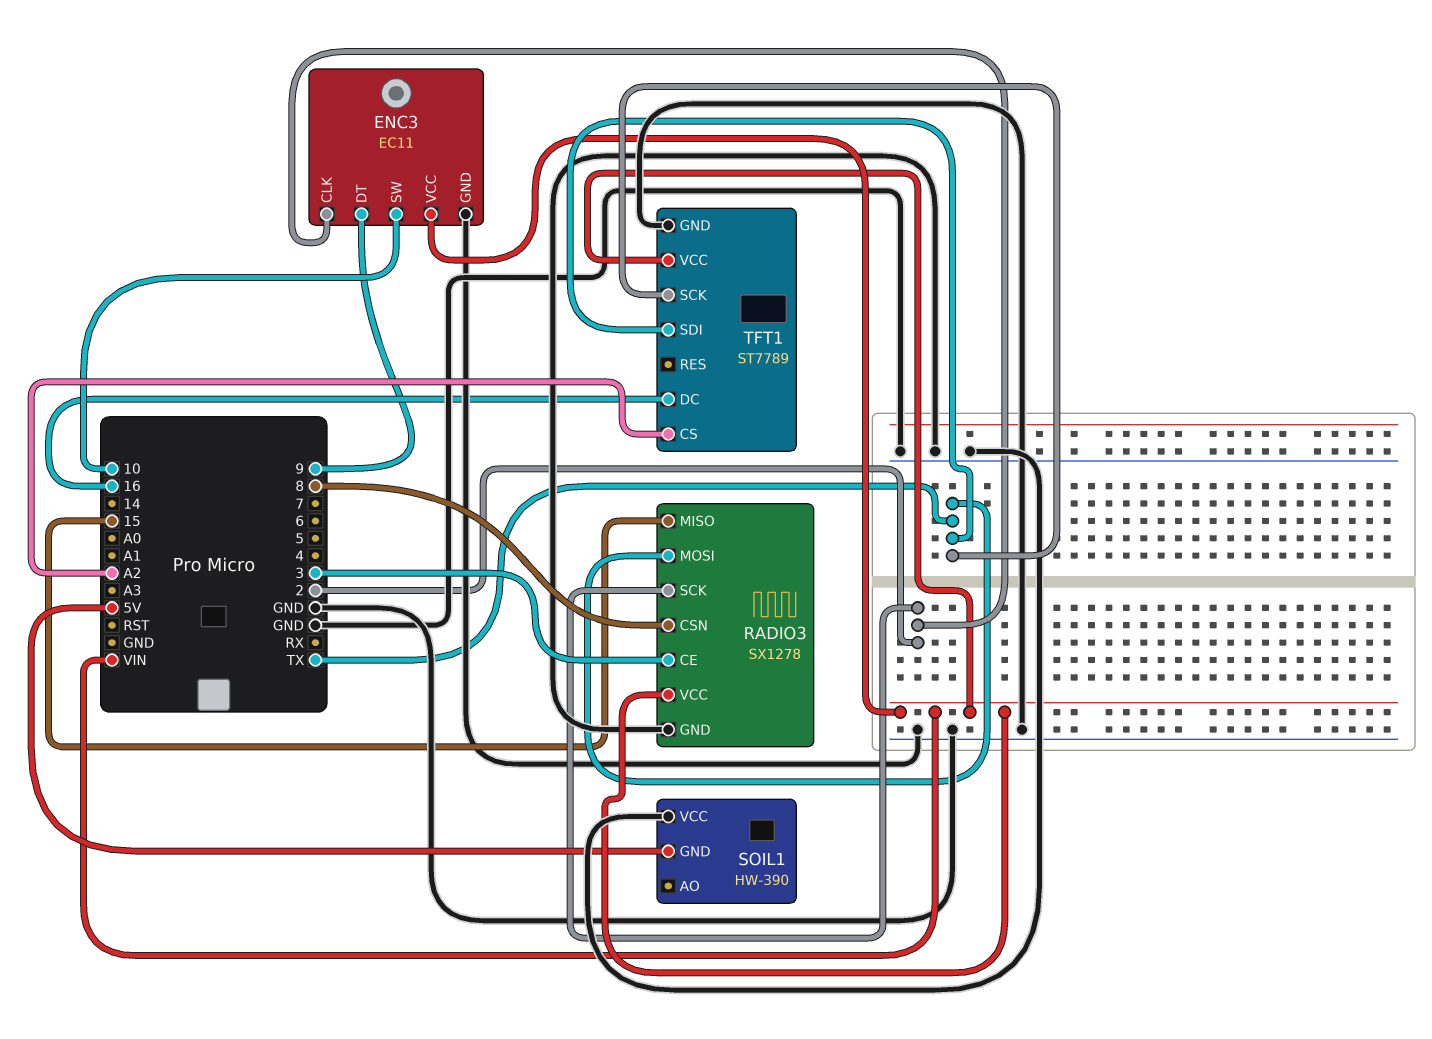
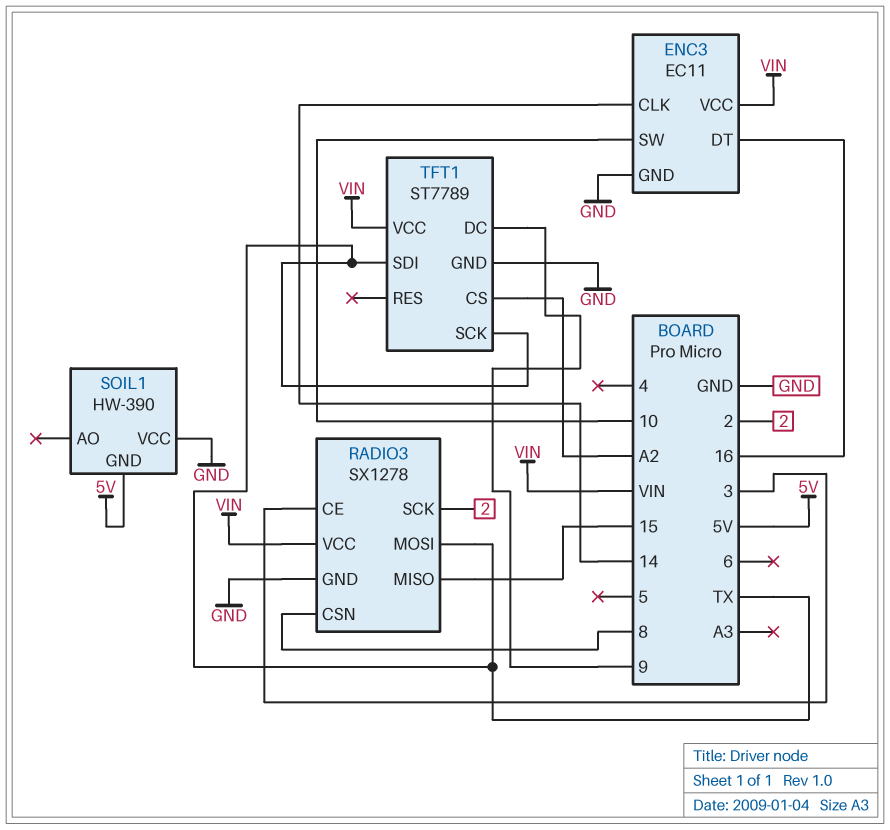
ENC3 pin CLK: 2 -> 14
ENC3 pin DT: 9 -> 16
TFT1 pin DC: 16 -> 9

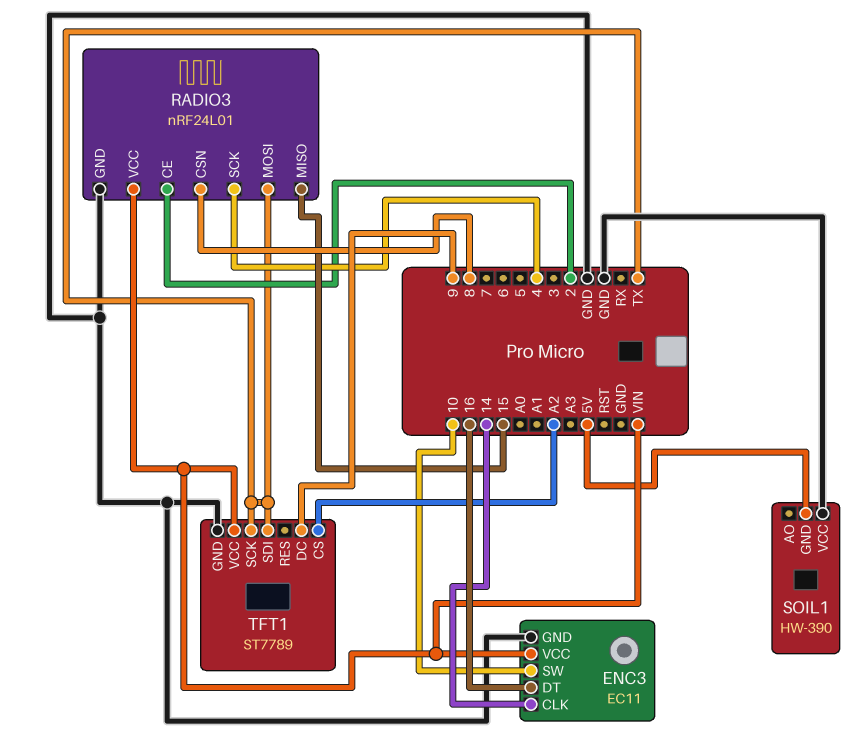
RADIO3: SX1278 -> nRF24L01
RADIO3 pin CE: 3 -> 2
RADIO3 pin SCK: 2 -> 4

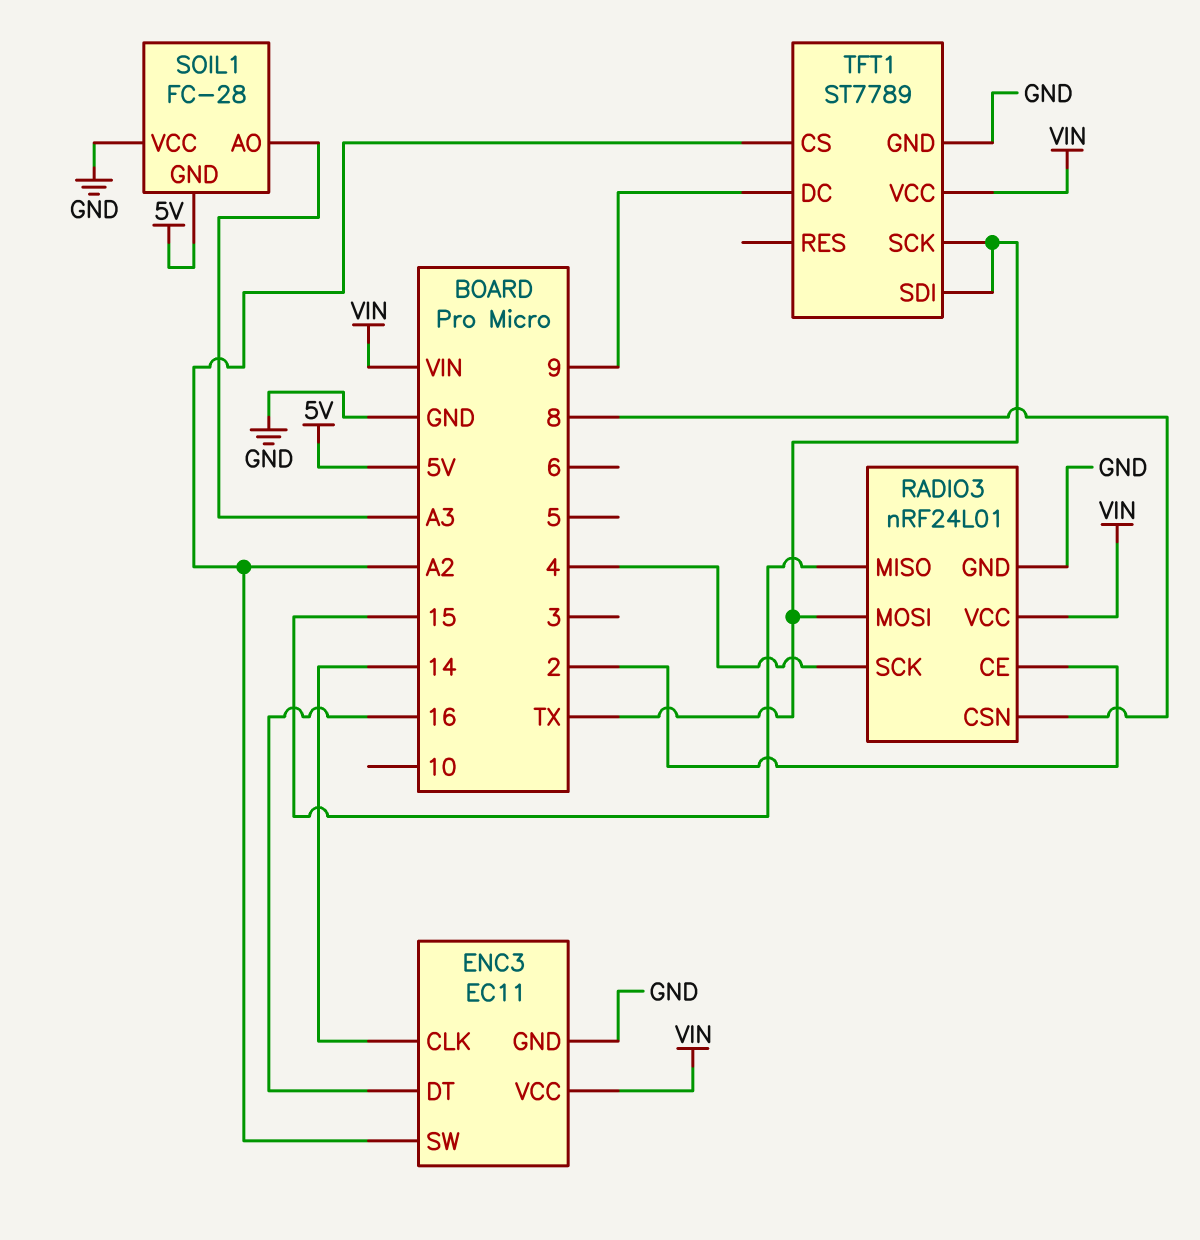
ENC3 pin SW: 10 -> A2
SOIL1: HW-390 -> FC-28
SOIL1 pin AO: none -> A3

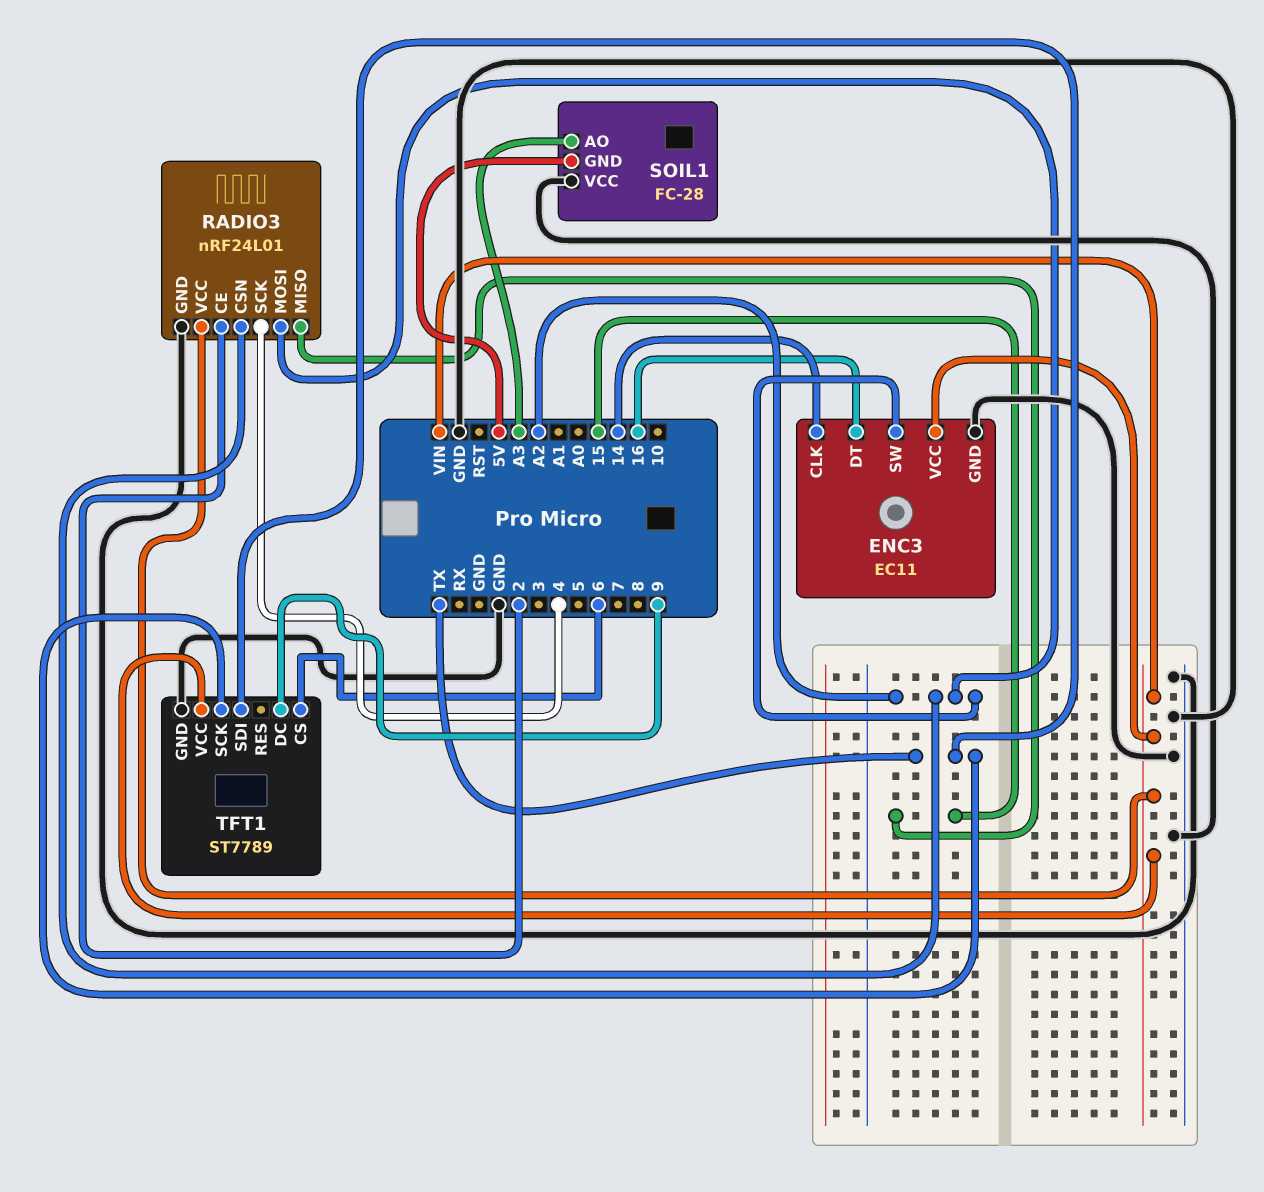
RADIO3 pin CSN: 8 -> A2
RADIO3 pin MOSI: TX -> A2
TFT1 pin CS: A2 -> 6

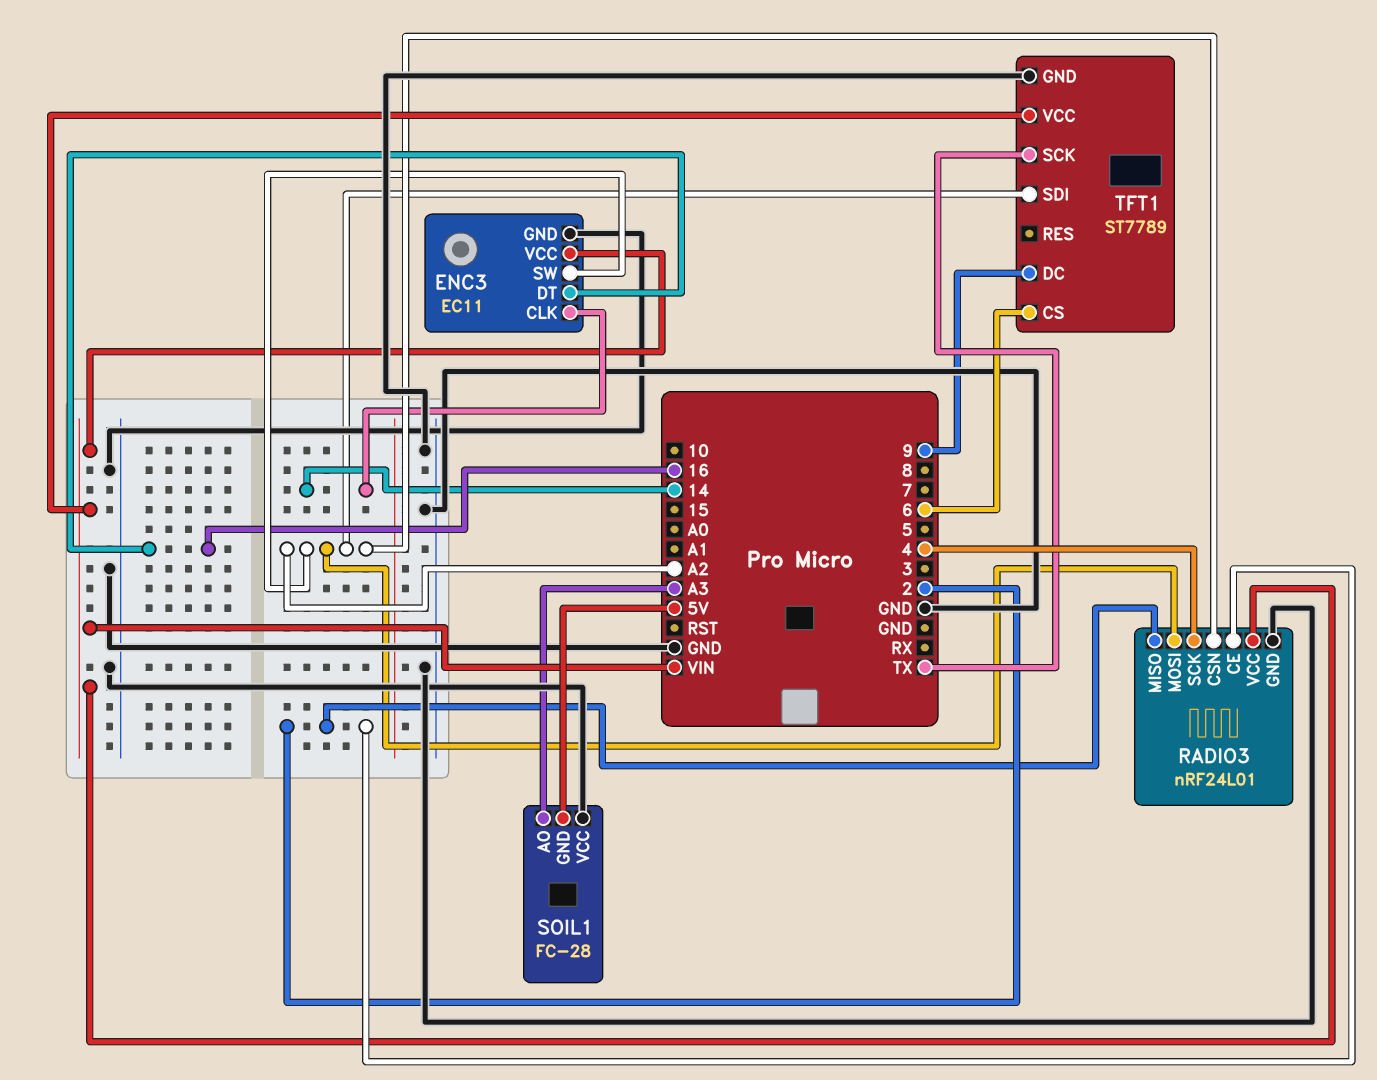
RADIO3 pin MISO: 15 -> 2
TFT1 pin SDI: TX -> A2

